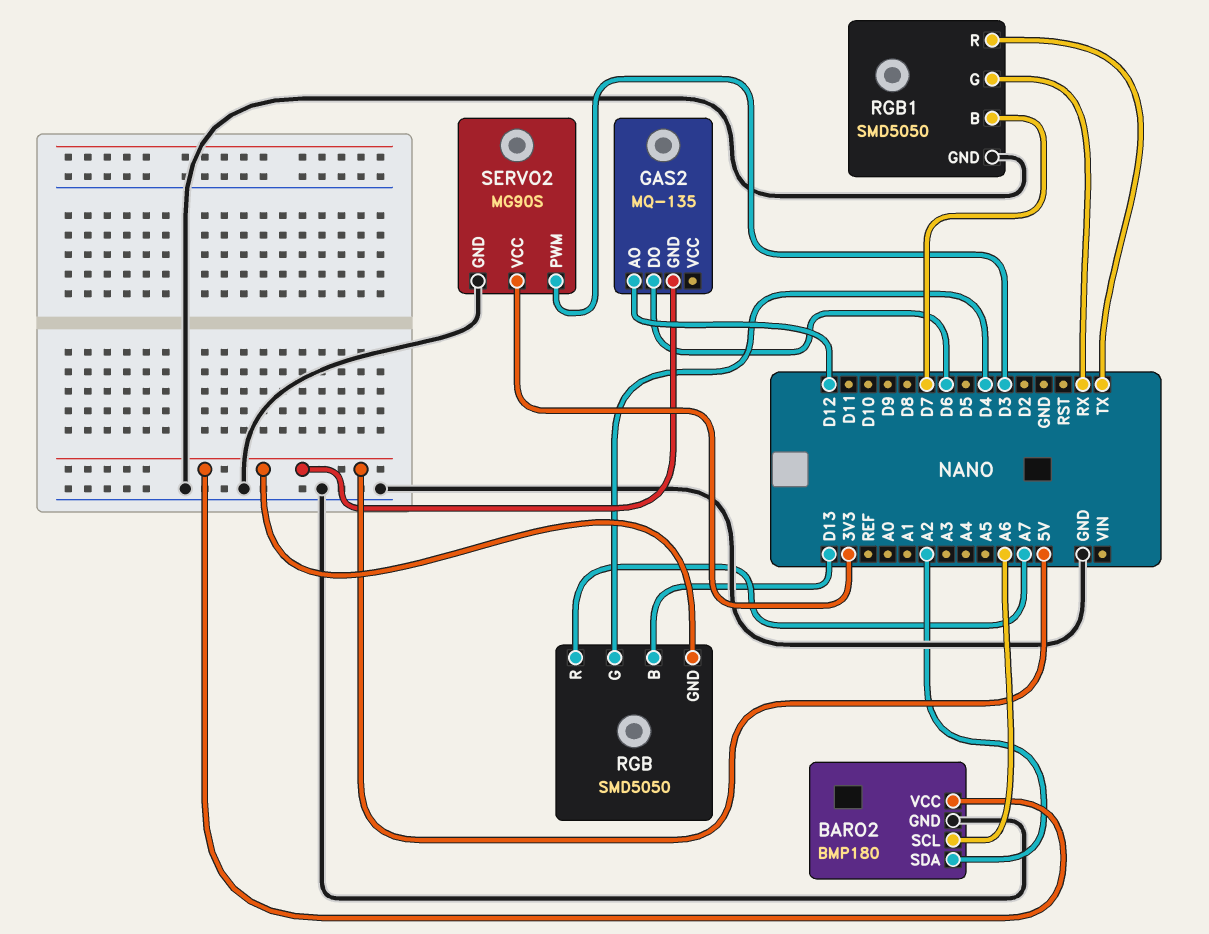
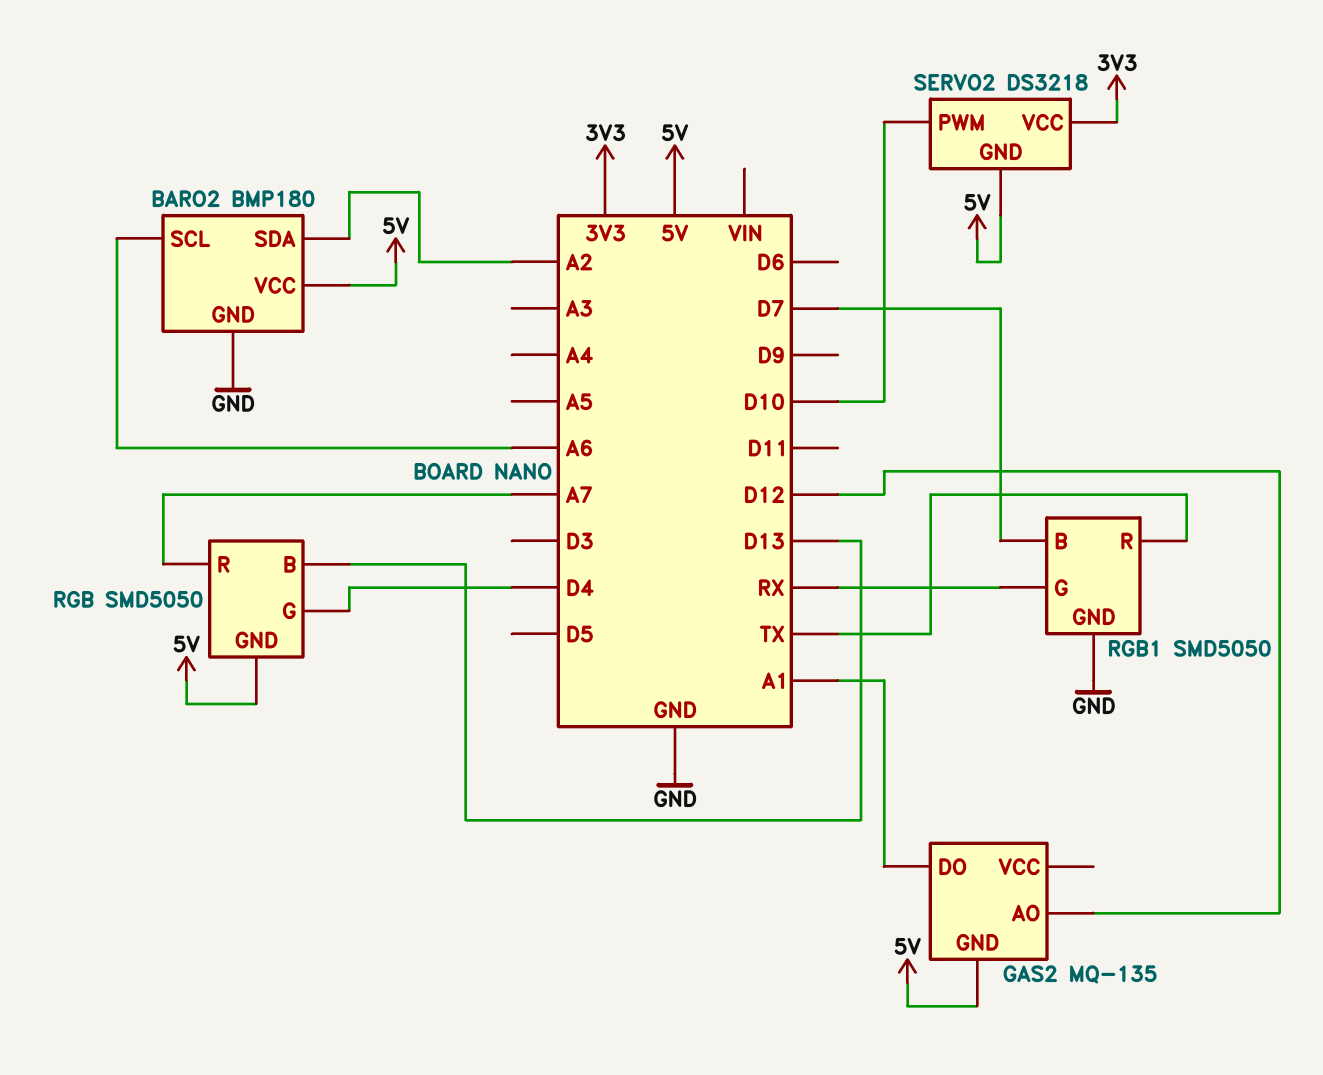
GAS2 pin DO: D6 -> A1
SERVO2: MG90S -> DS3218
SERVO2 pin GND: GND -> 5V
SERVO2 pin PWM: D3 -> D10

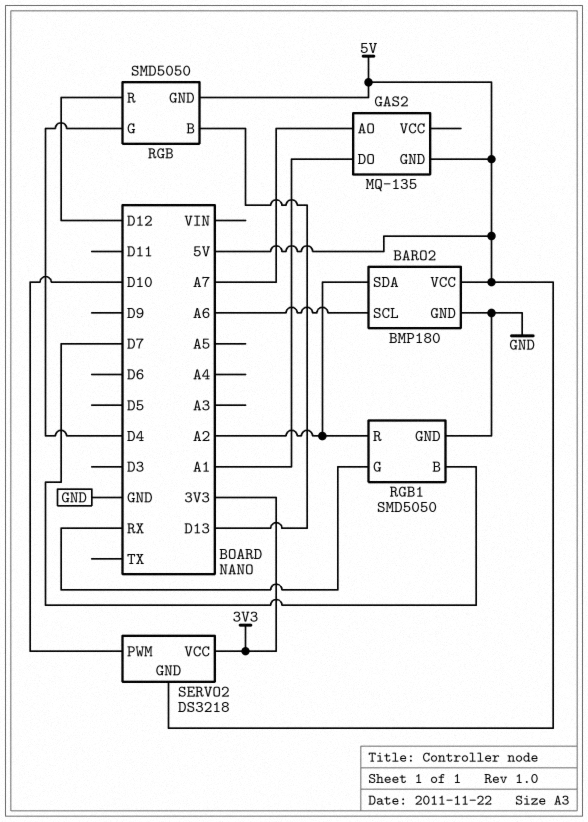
GAS2 pin AO: D12 -> A7
RGB pin R: A7 -> D12
RGB1 pin R: TX -> A2

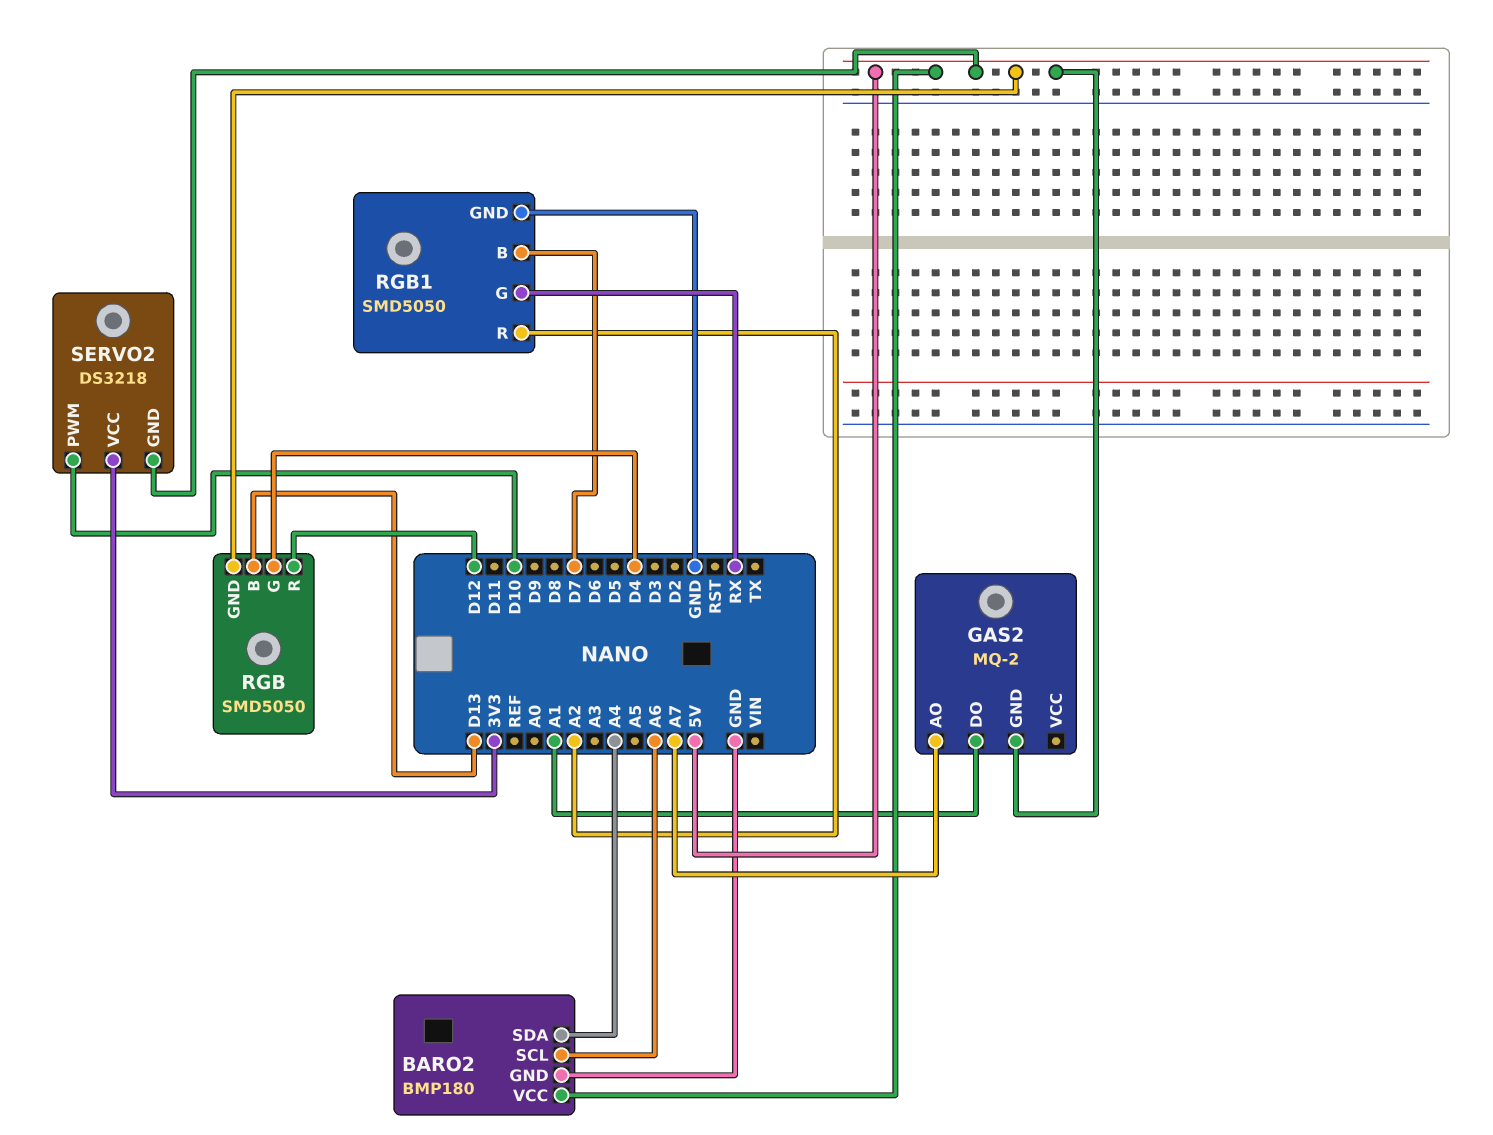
BARO2 pin SDA: A2 -> A4
GAS2: MQ-135 -> MQ-2

